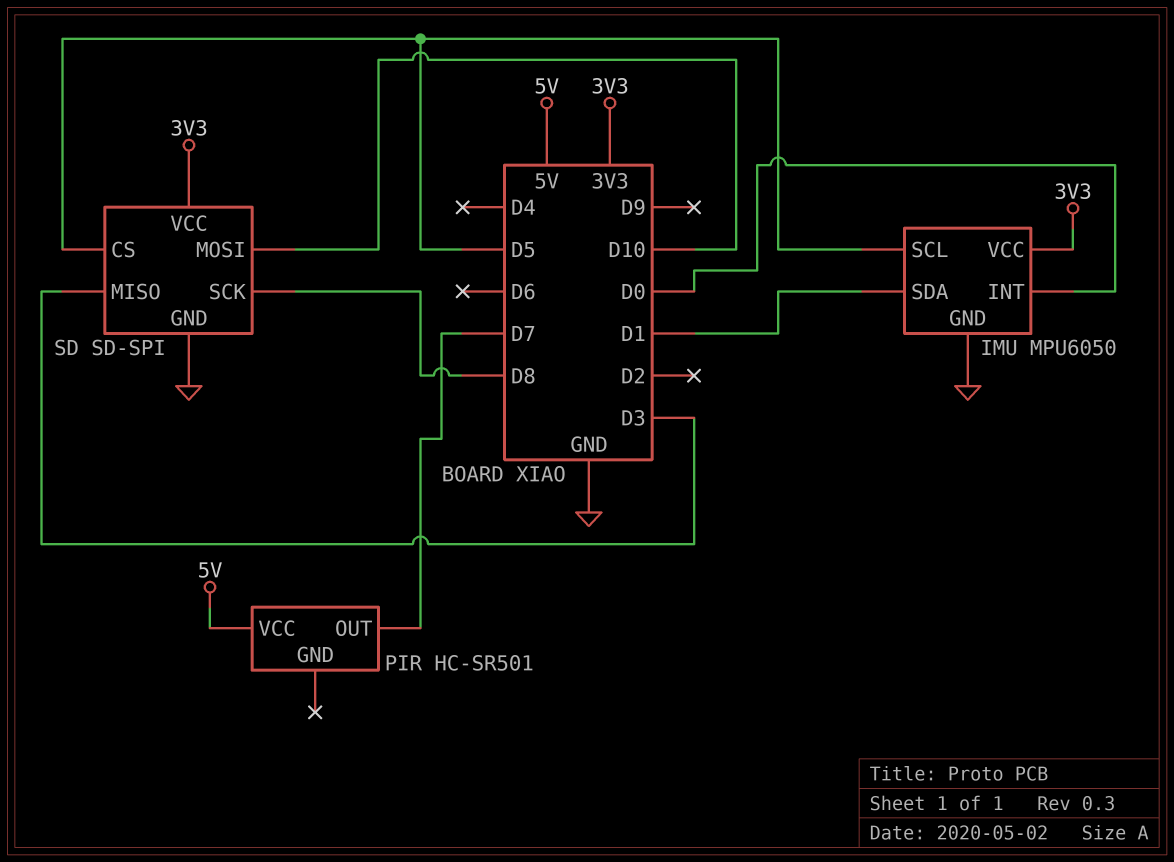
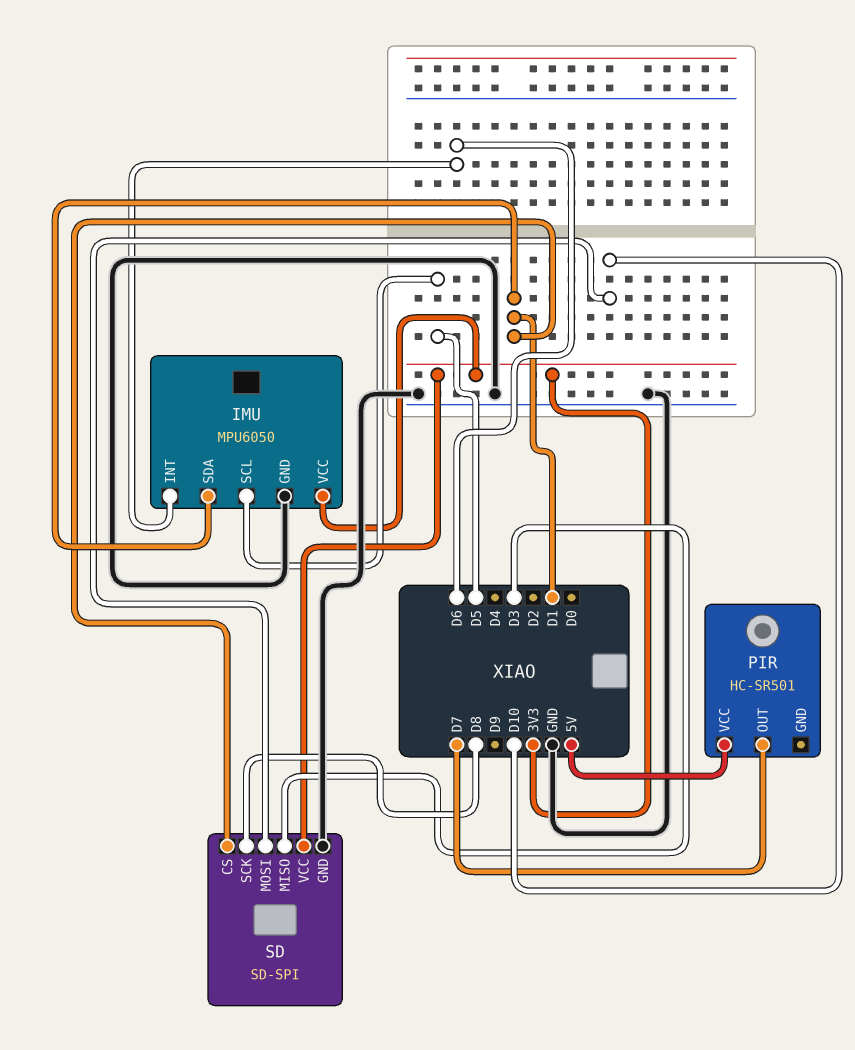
IMU pin INT: D0 -> D6
SD pin CS: D5 -> D1

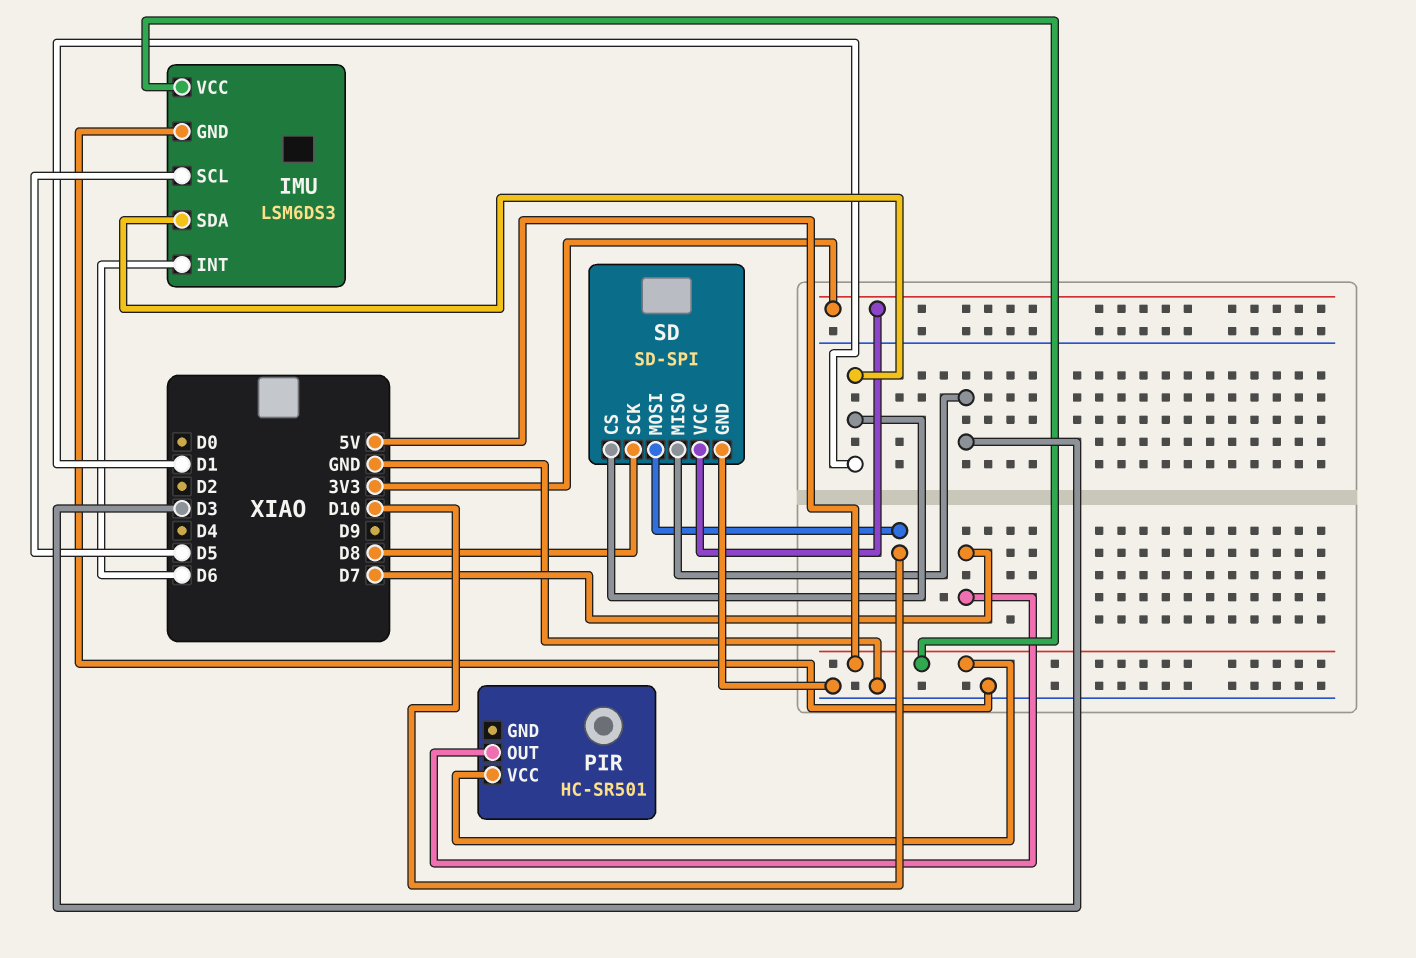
IMU: MPU6050 -> LSM6DS3
IMU pin VCC: 3V3 -> 5V

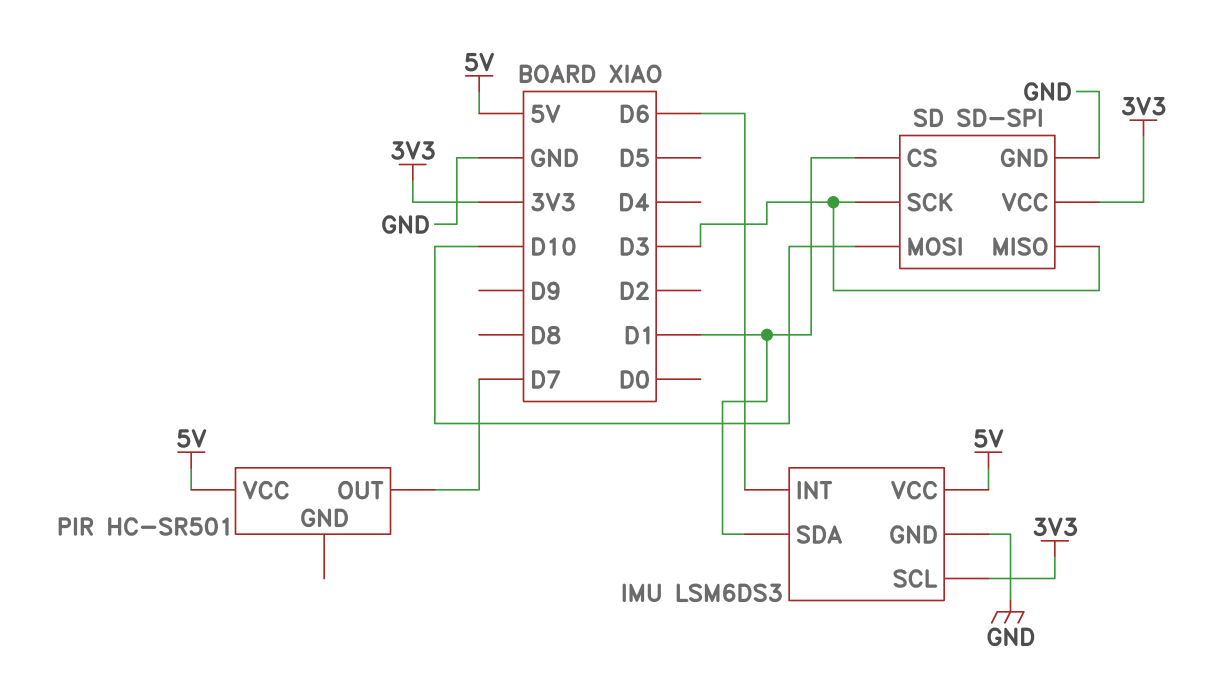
IMU pin SCL: D5 -> 3V3
SD pin SCK: D8 -> D3

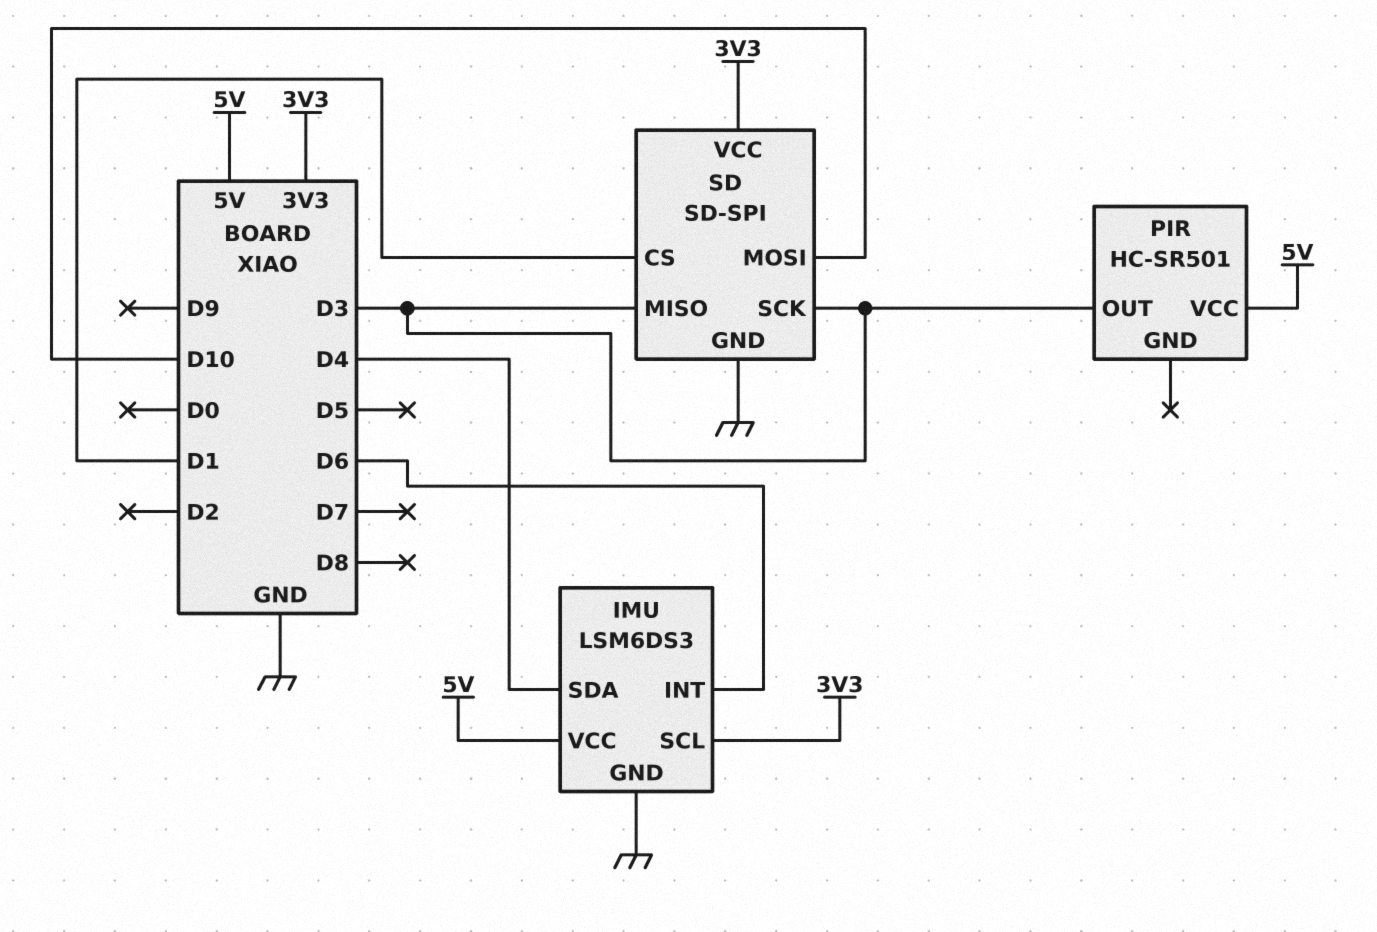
IMU pin SDA: D1 -> D4
PIR pin OUT: D7 -> D3

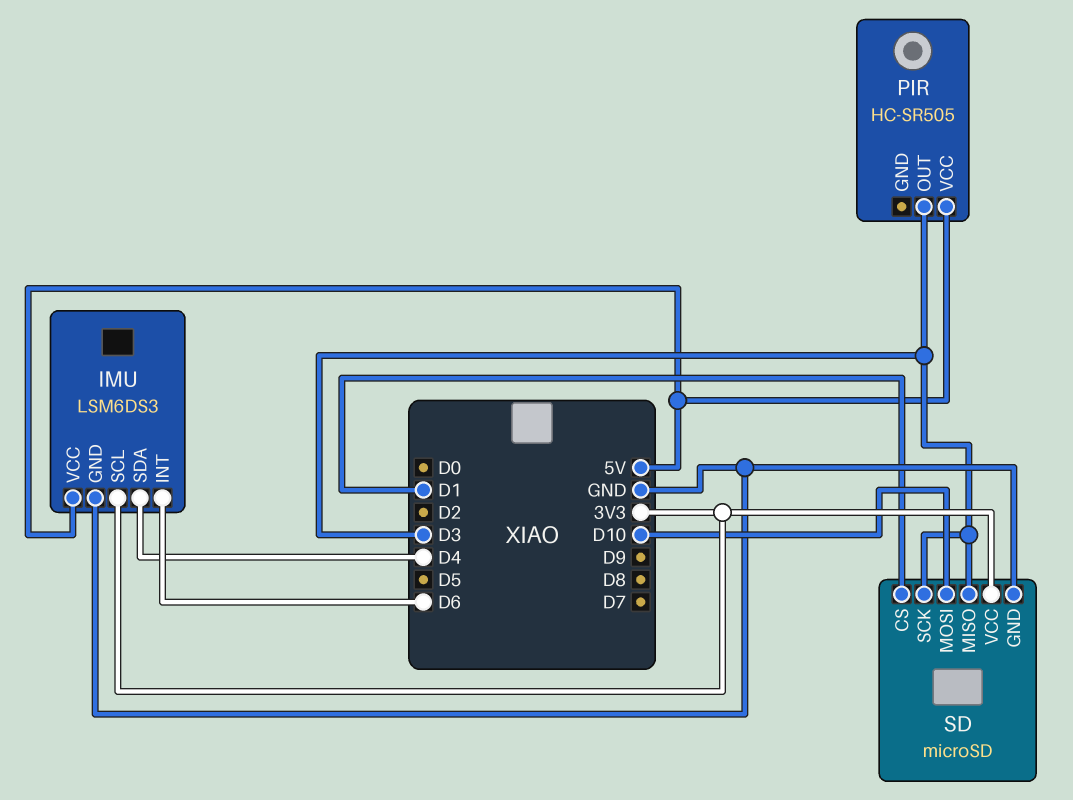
PIR: HC-SR501 -> HC-SR505
SD: SD-SPI -> microSD

